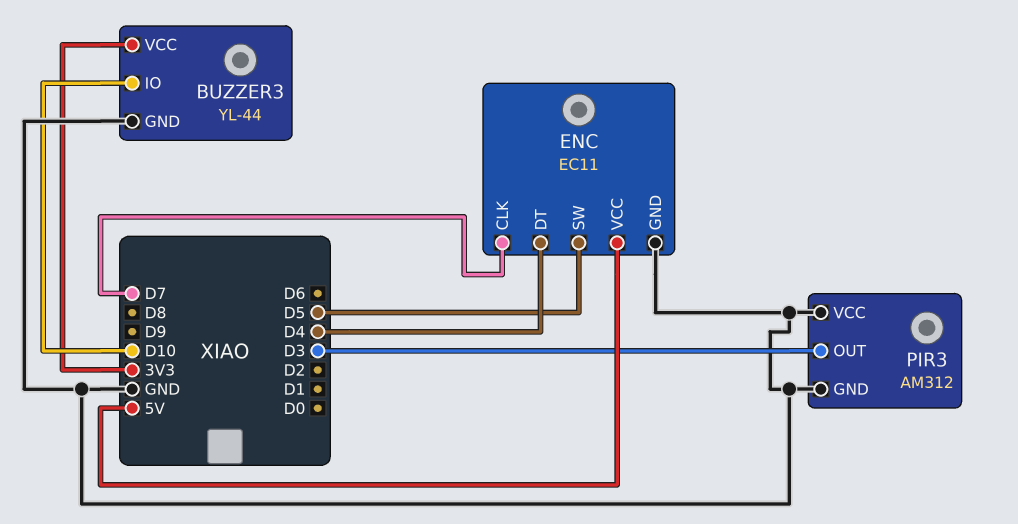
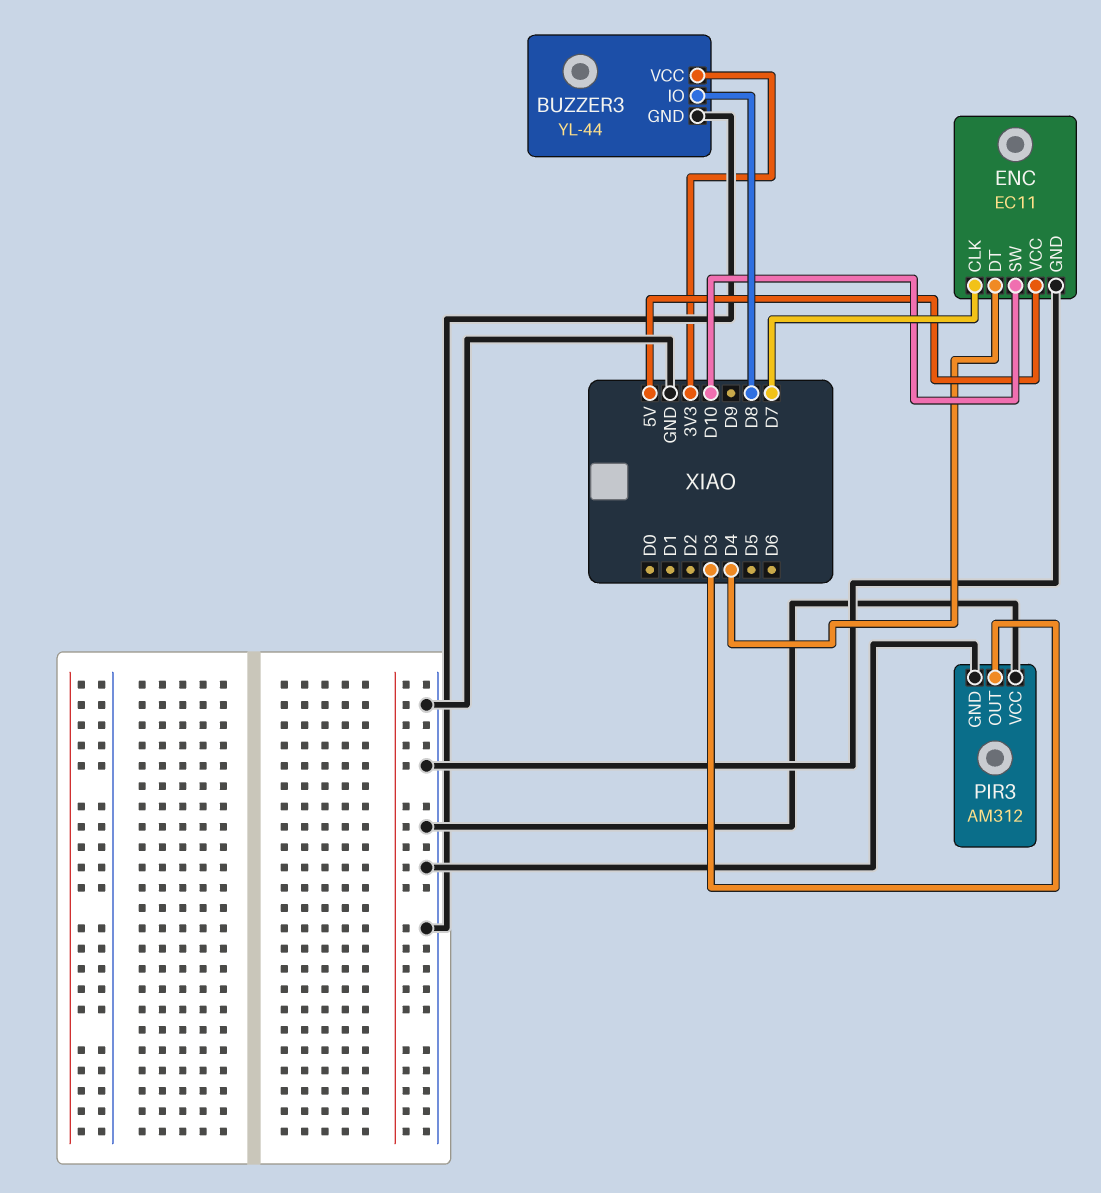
BUZZER3 pin IO: D10 -> D8
ENC pin SW: D5 -> D10

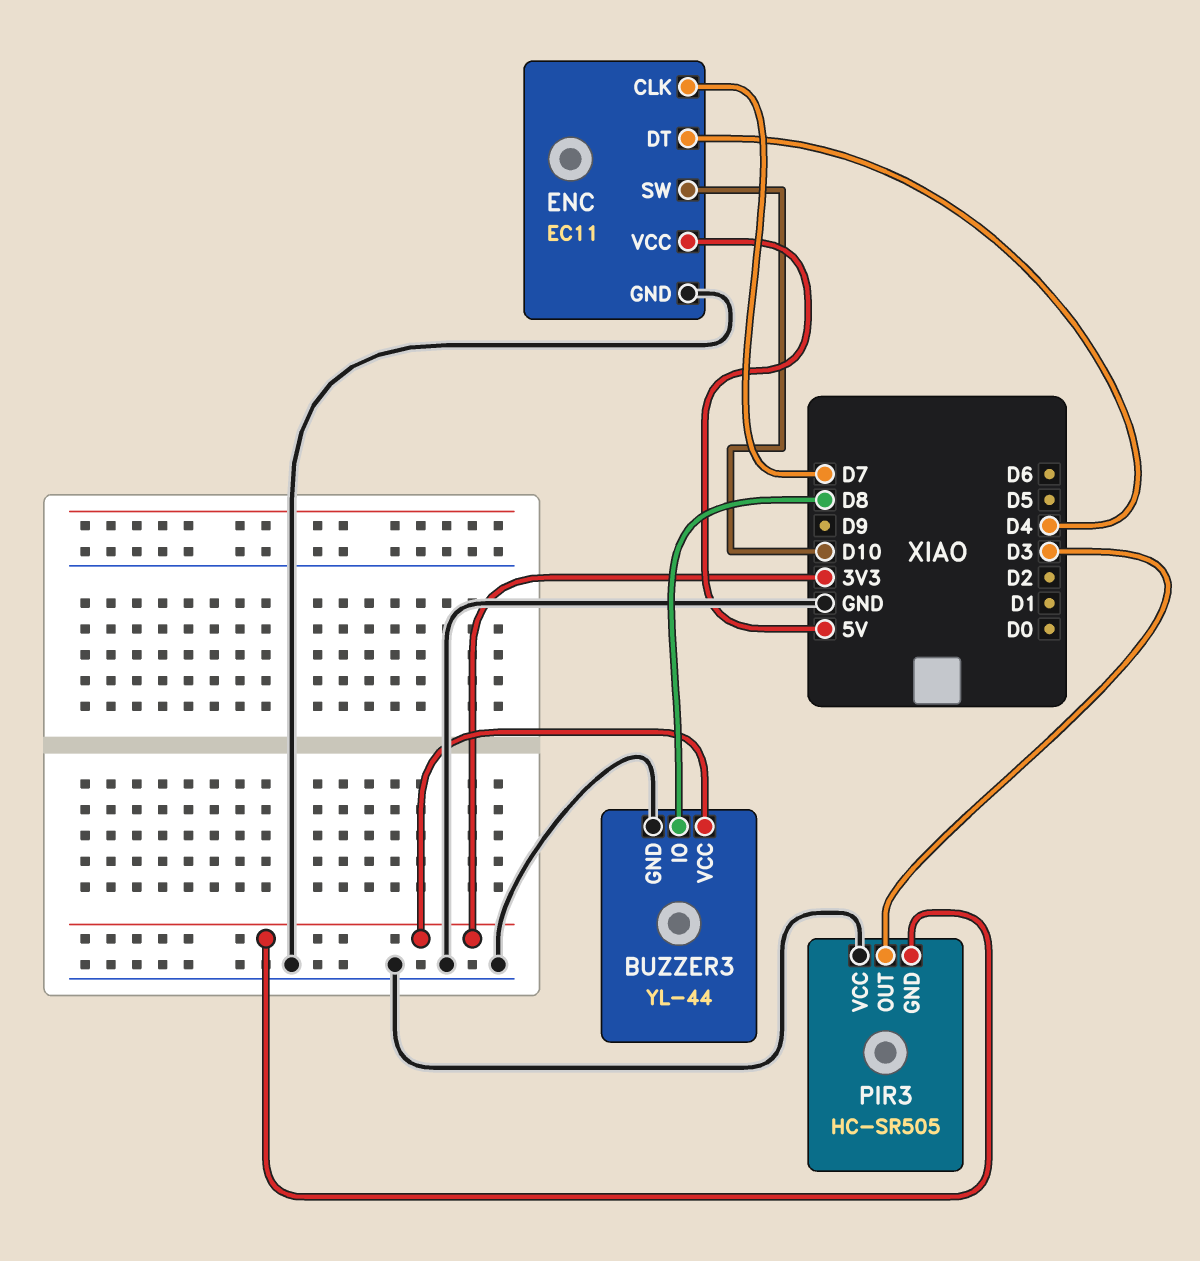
PIR3: AM312 -> HC-SR505
PIR3 pin GND: GND -> 3V3

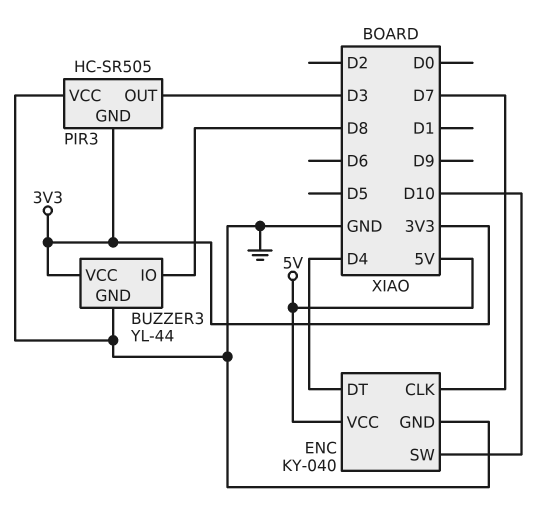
ENC: EC11 -> KY-040

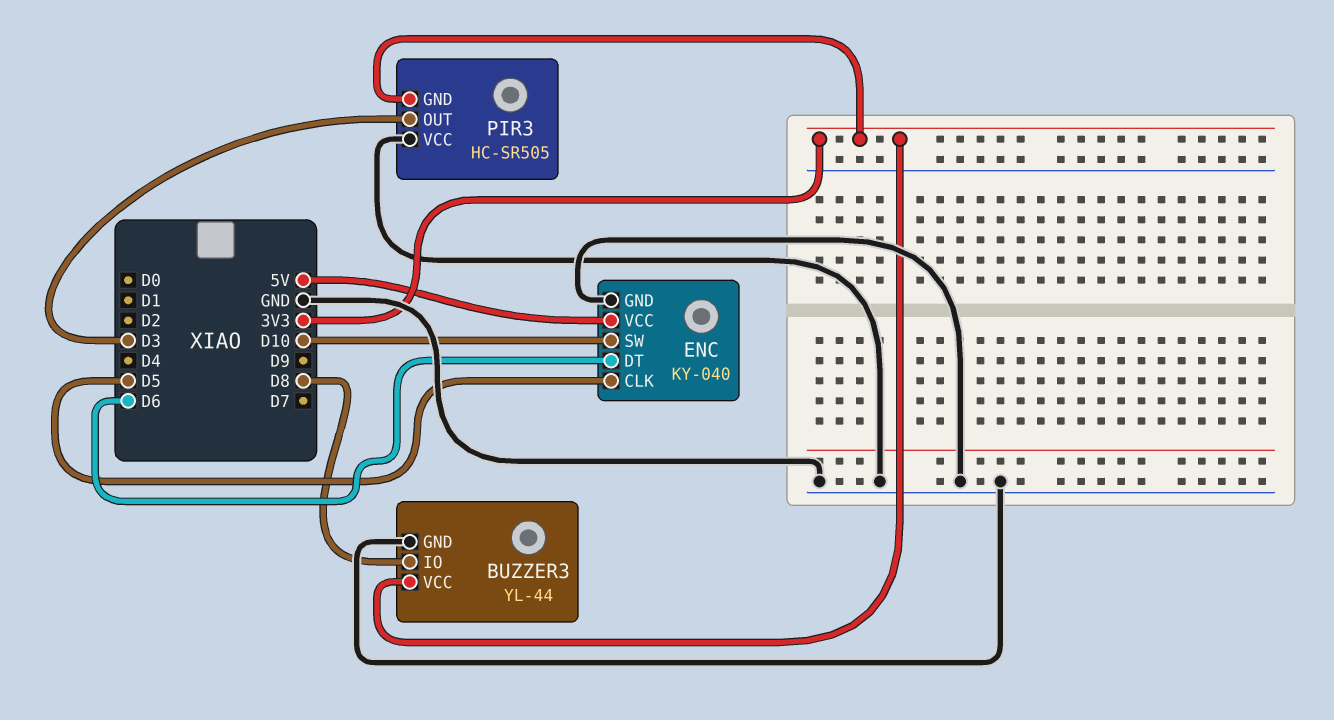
ENC pin CLK: D7 -> D5
ENC pin DT: D4 -> D6

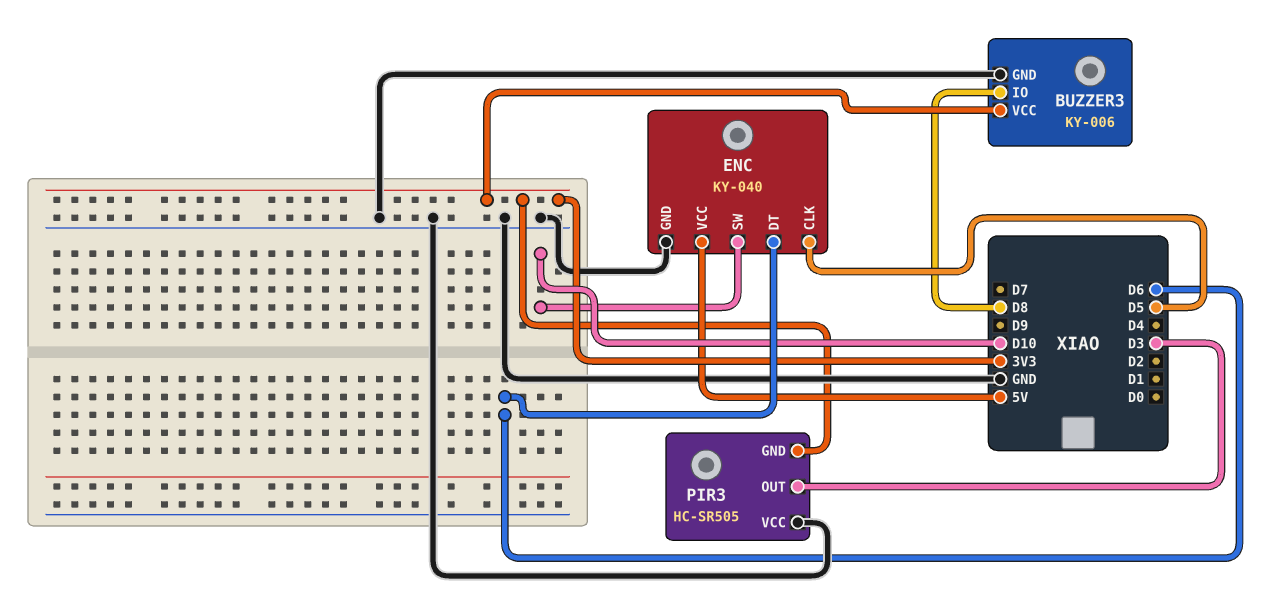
BUZZER3: YL-44 -> KY-006

